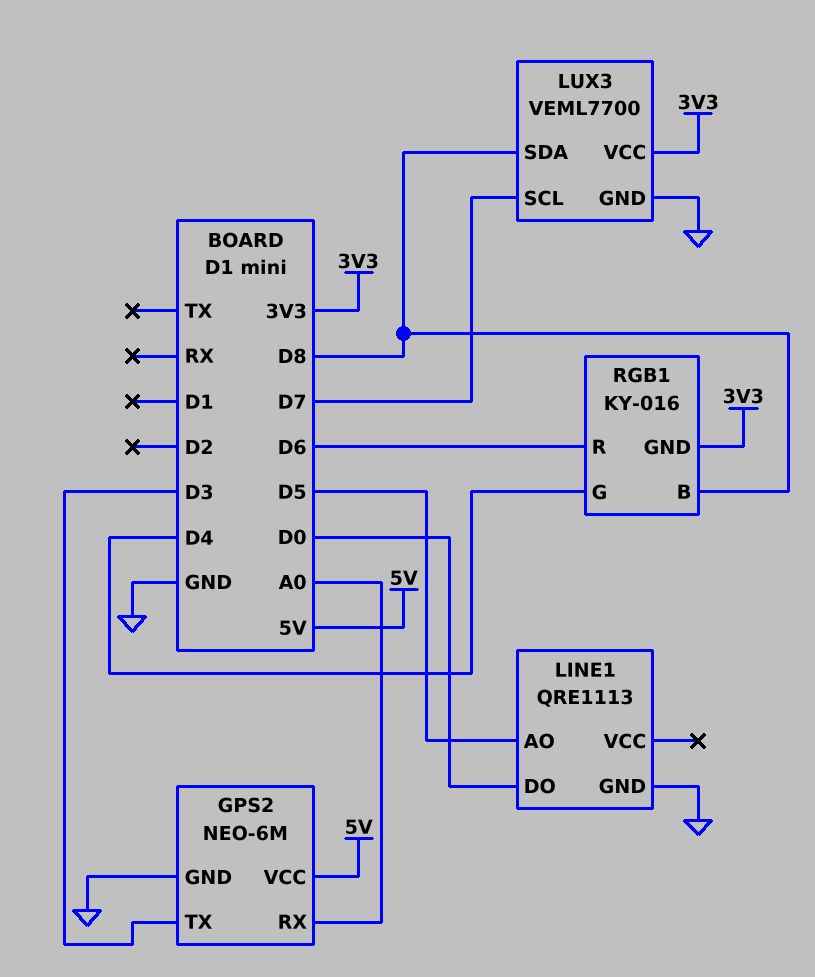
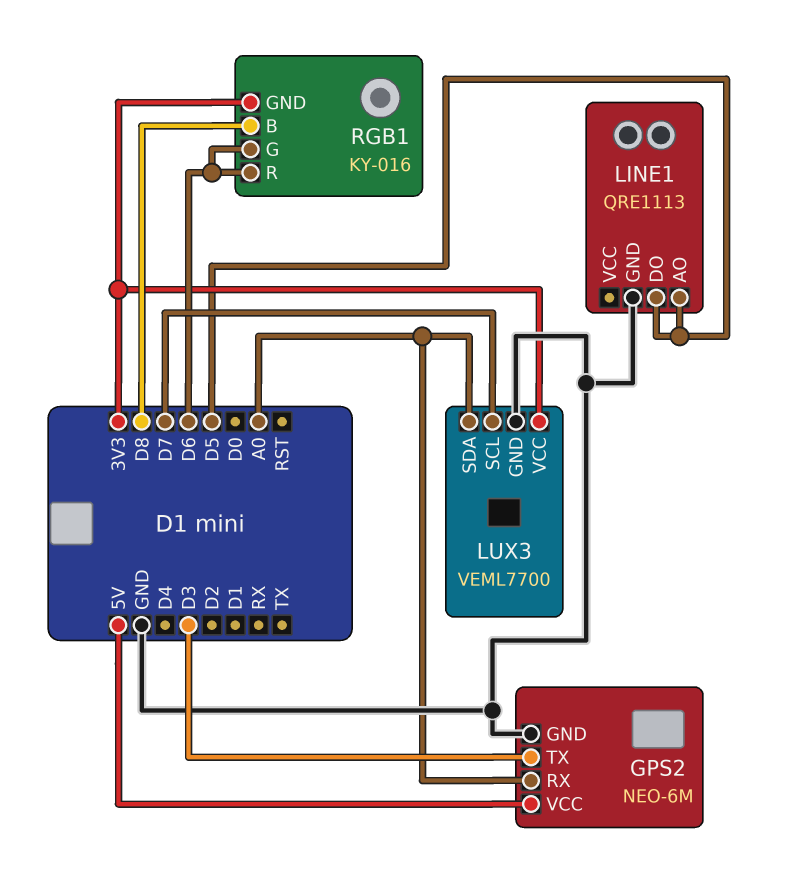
LINE1 pin DO: D0 -> D5
LUX3 pin SDA: D8 -> A0
RGB1 pin G: D4 -> D6

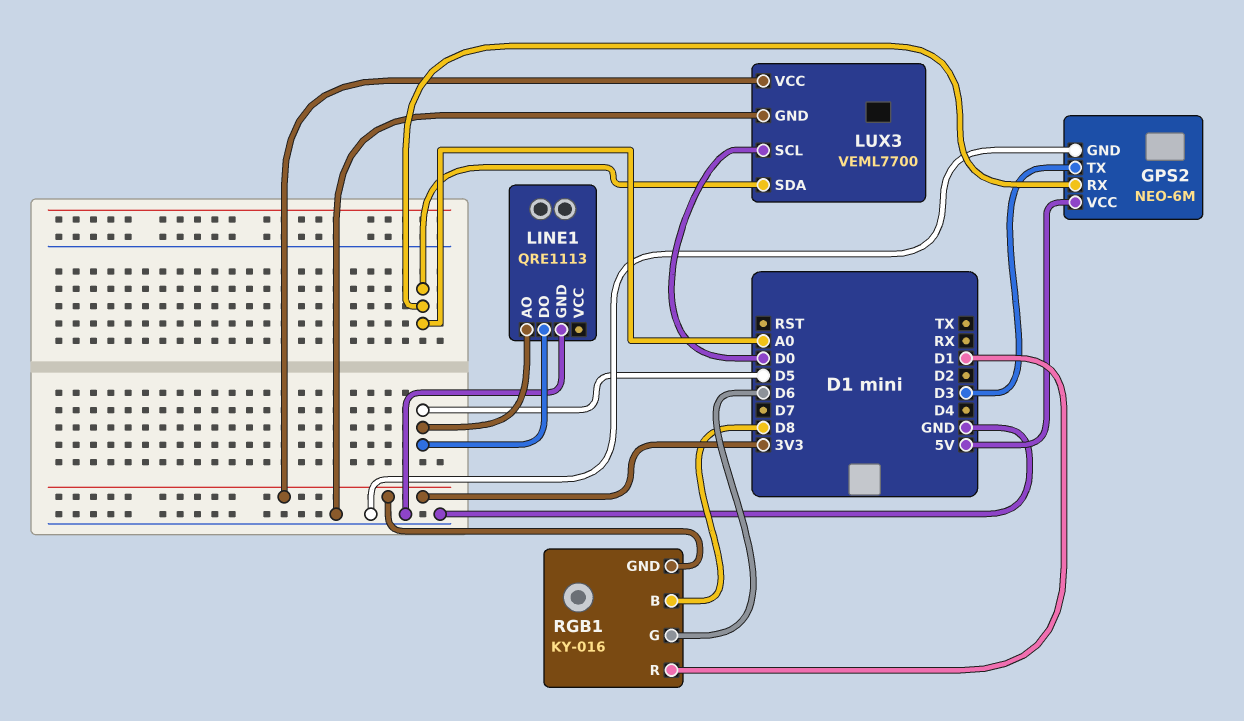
LUX3 pin SCL: D7 -> D0
RGB1 pin R: D6 -> D1

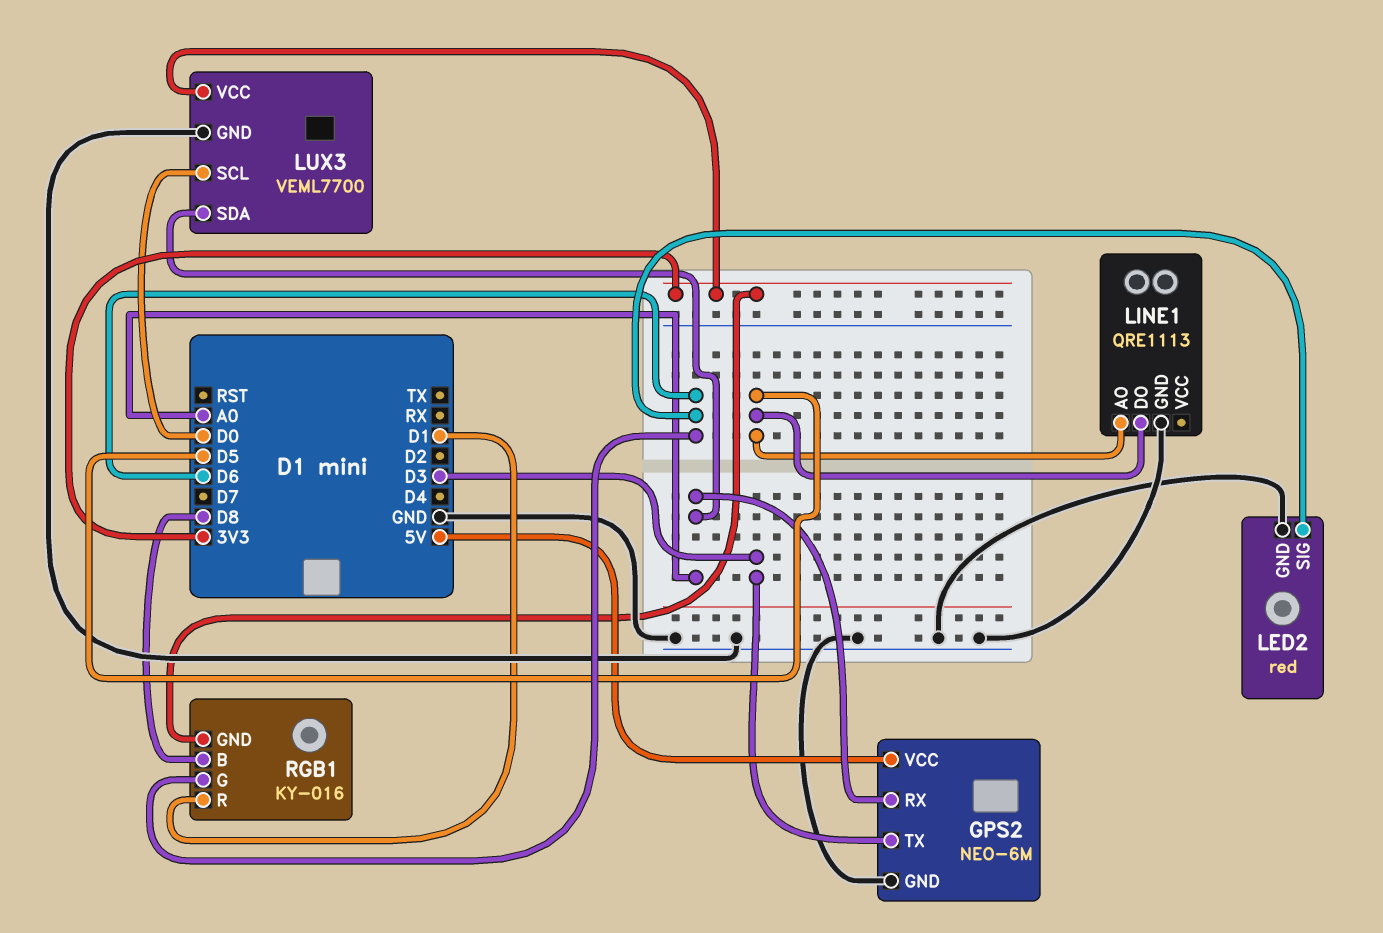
LED2: none -> red
LED2 pin GND: none -> GND
LED2 pin SIG: none -> D6

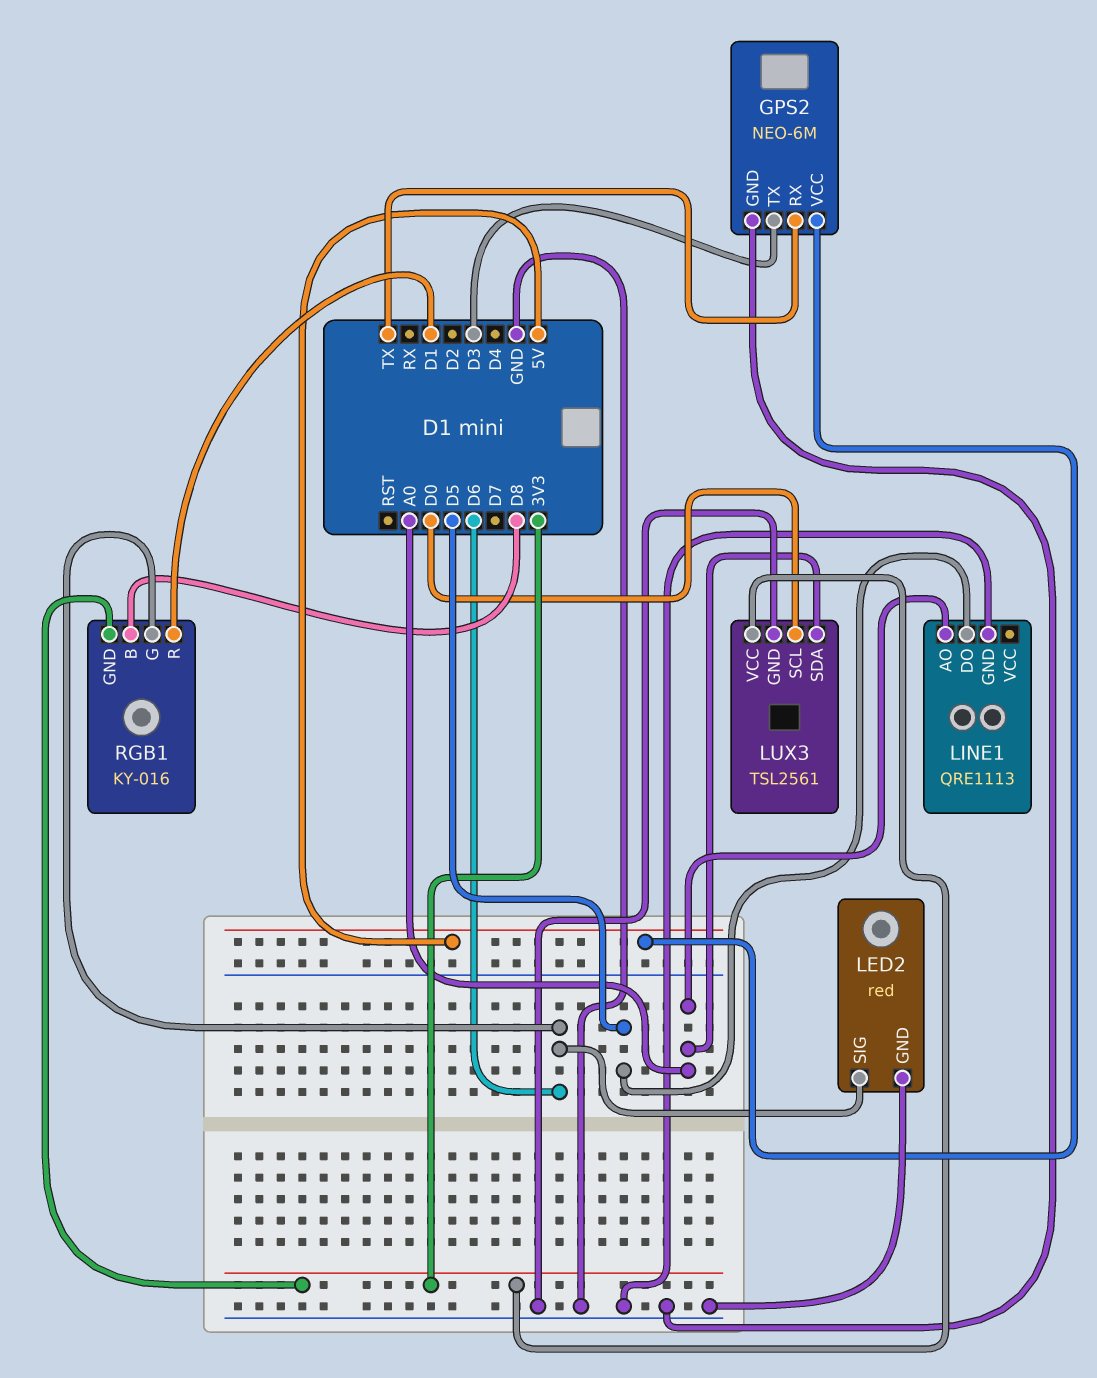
GPS2 pin RX: A0 -> TX
LINE1 pin AO: D5 -> A0
LUX3: VEML7700 -> TSL2561

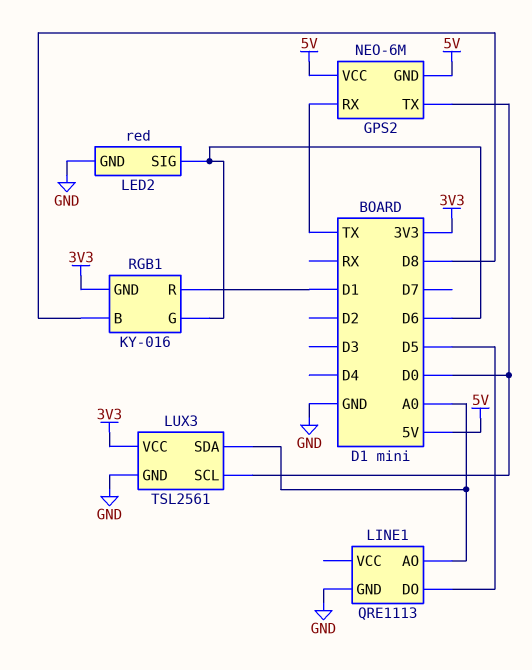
GPS2 pin GND: GND -> 5V
GPS2 pin TX: D3 -> D0

